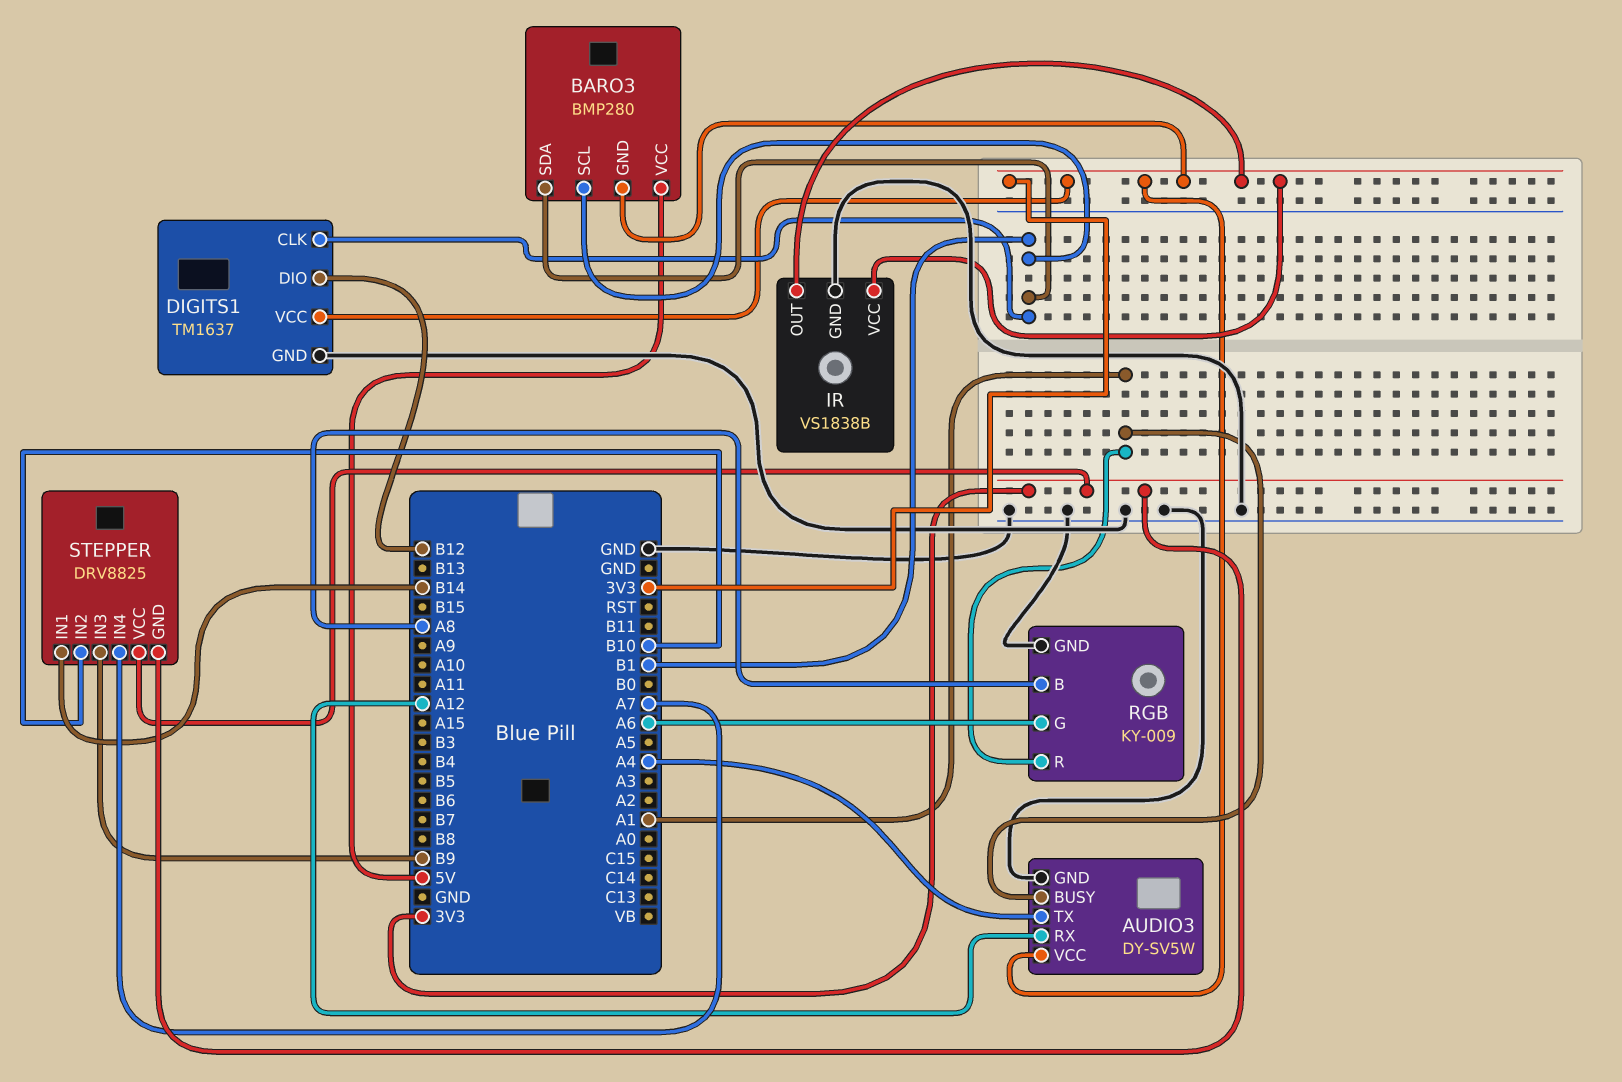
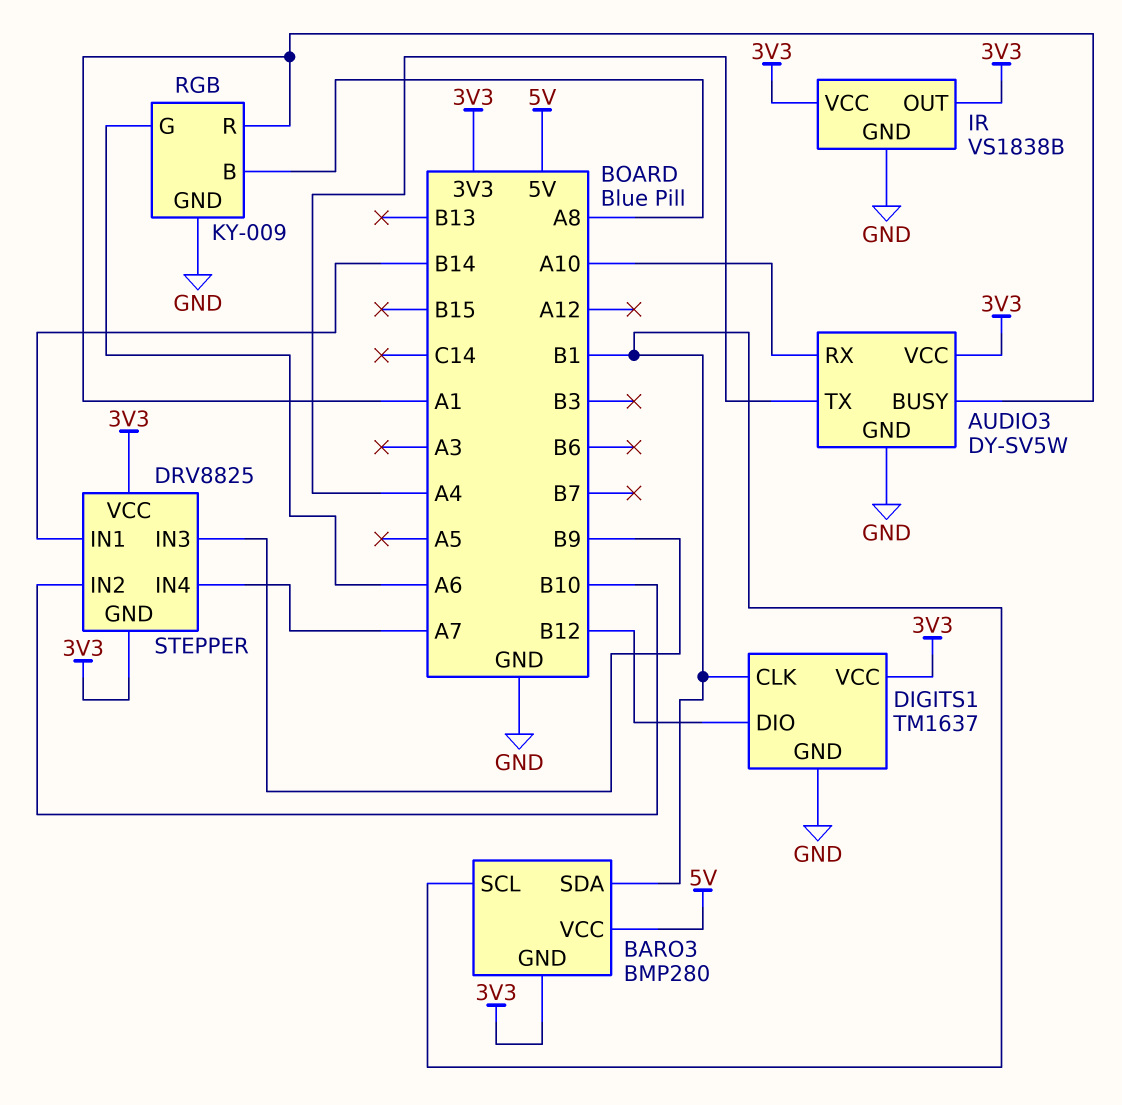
AUDIO3 pin RX: A12 -> A10

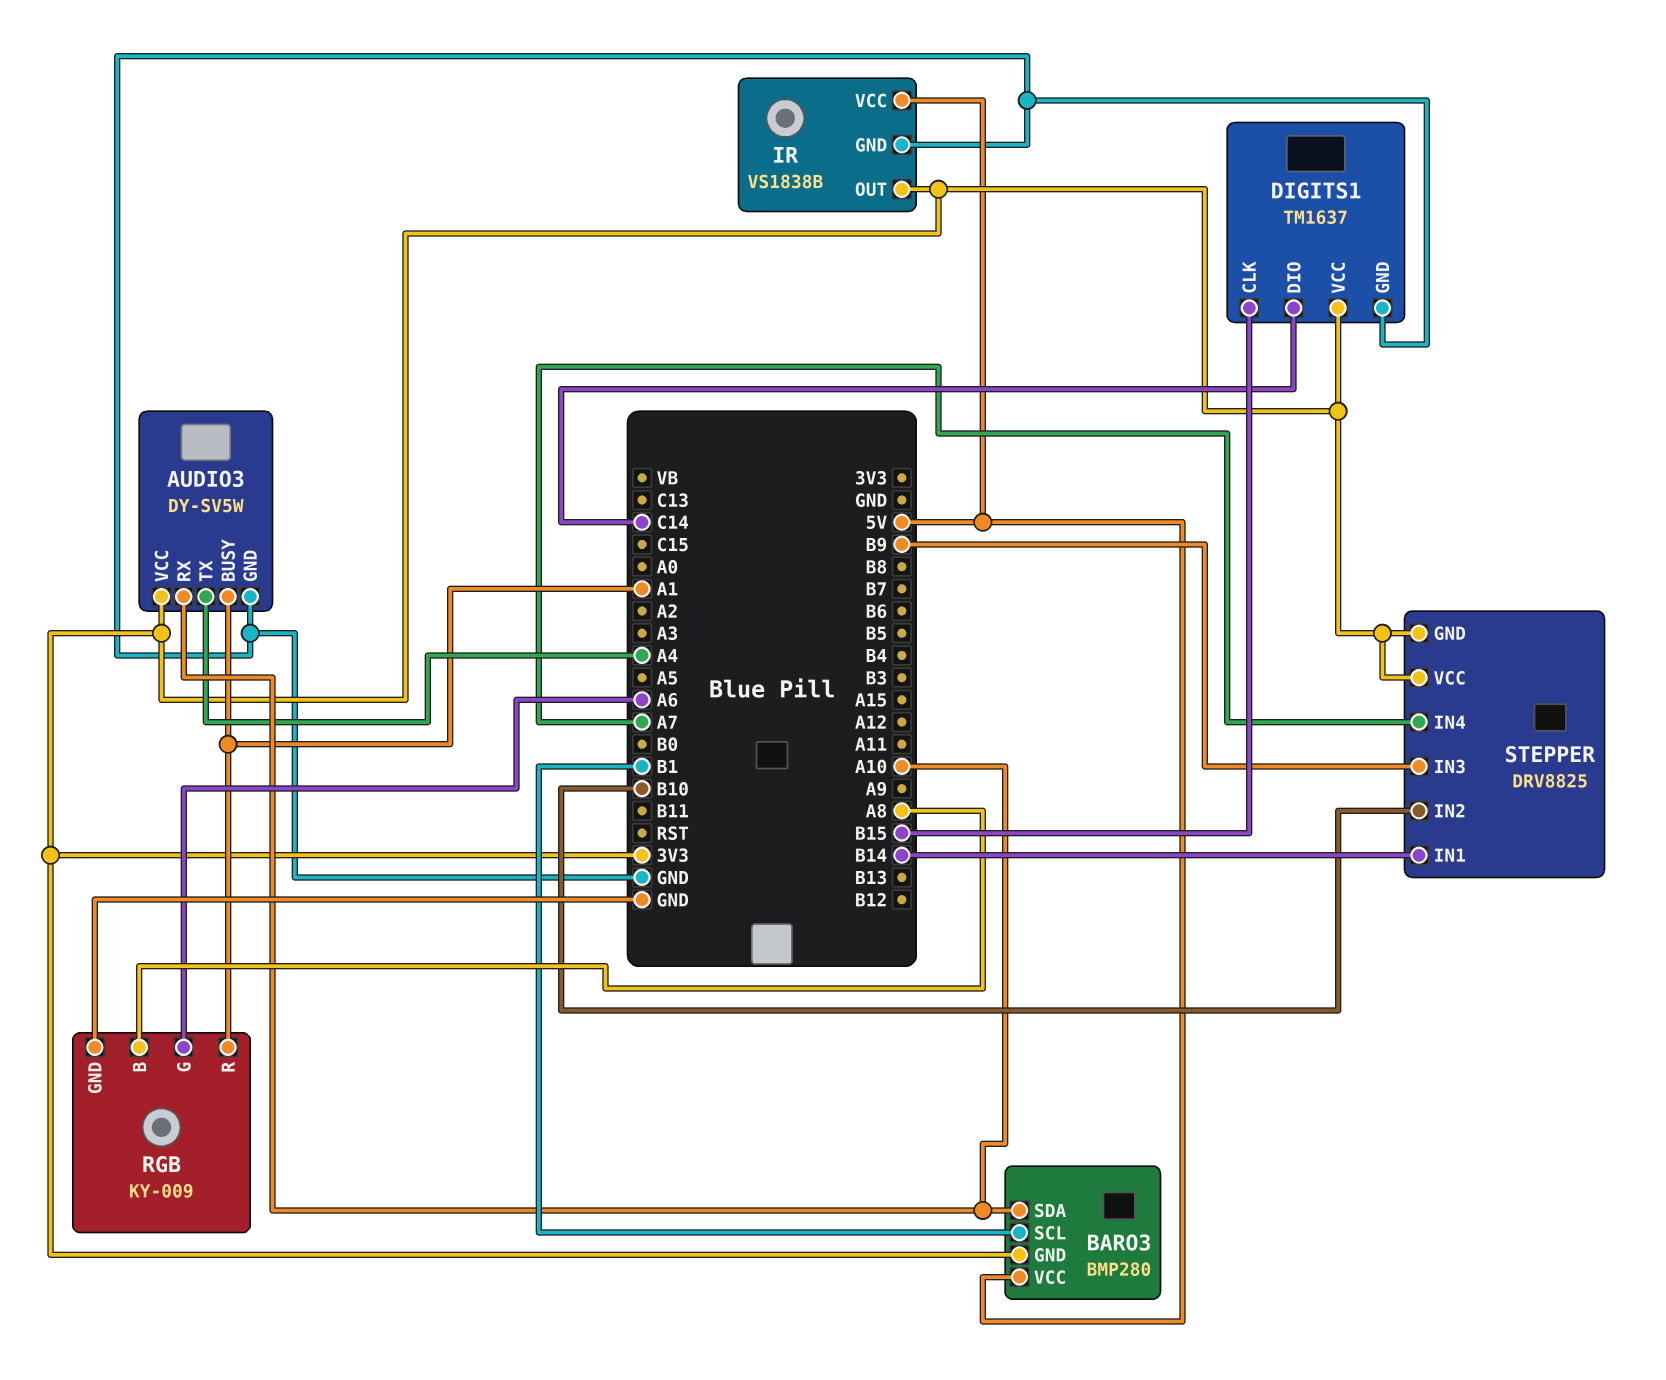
BARO3 pin SDA: B1 -> A10
DIGITS1 pin CLK: B1 -> B15
DIGITS1 pin DIO: B12 -> C14
IR pin VCC: 3V3 -> 5V

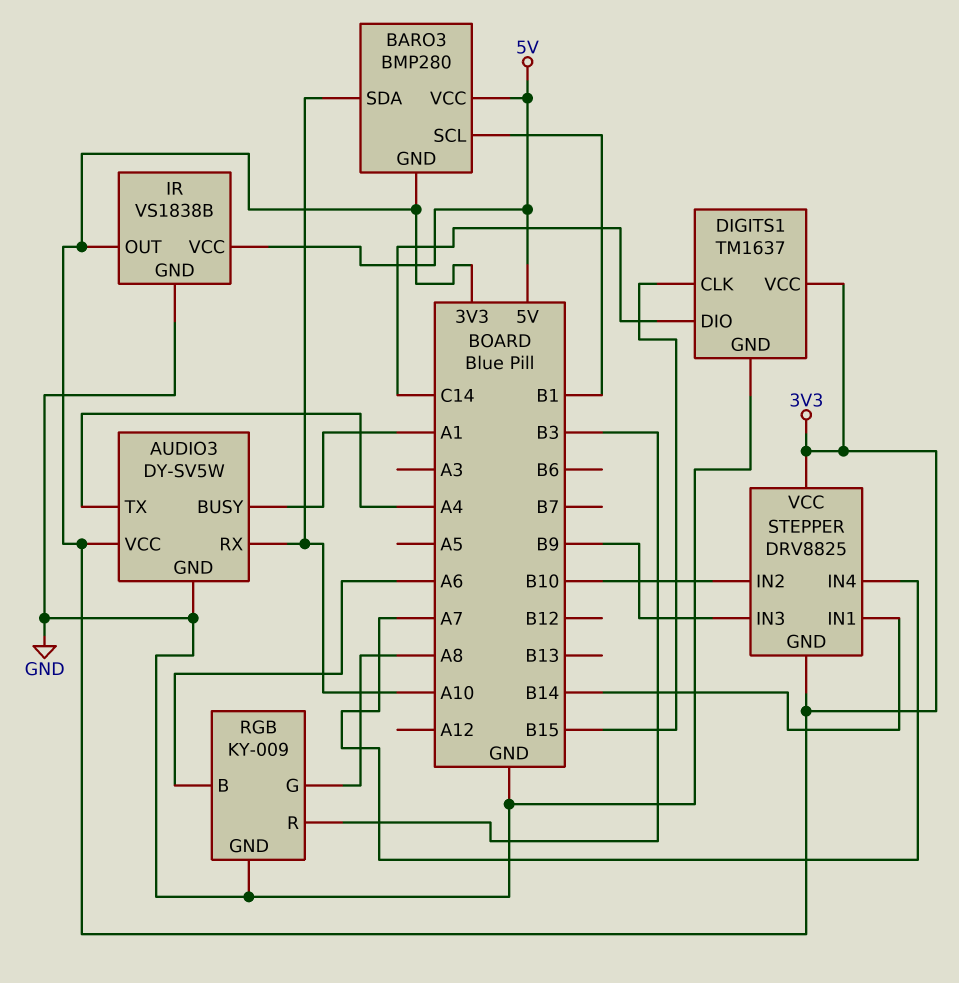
RGB pin B: A8 -> A6
RGB pin G: A6 -> A8
RGB pin R: A1 -> B3

